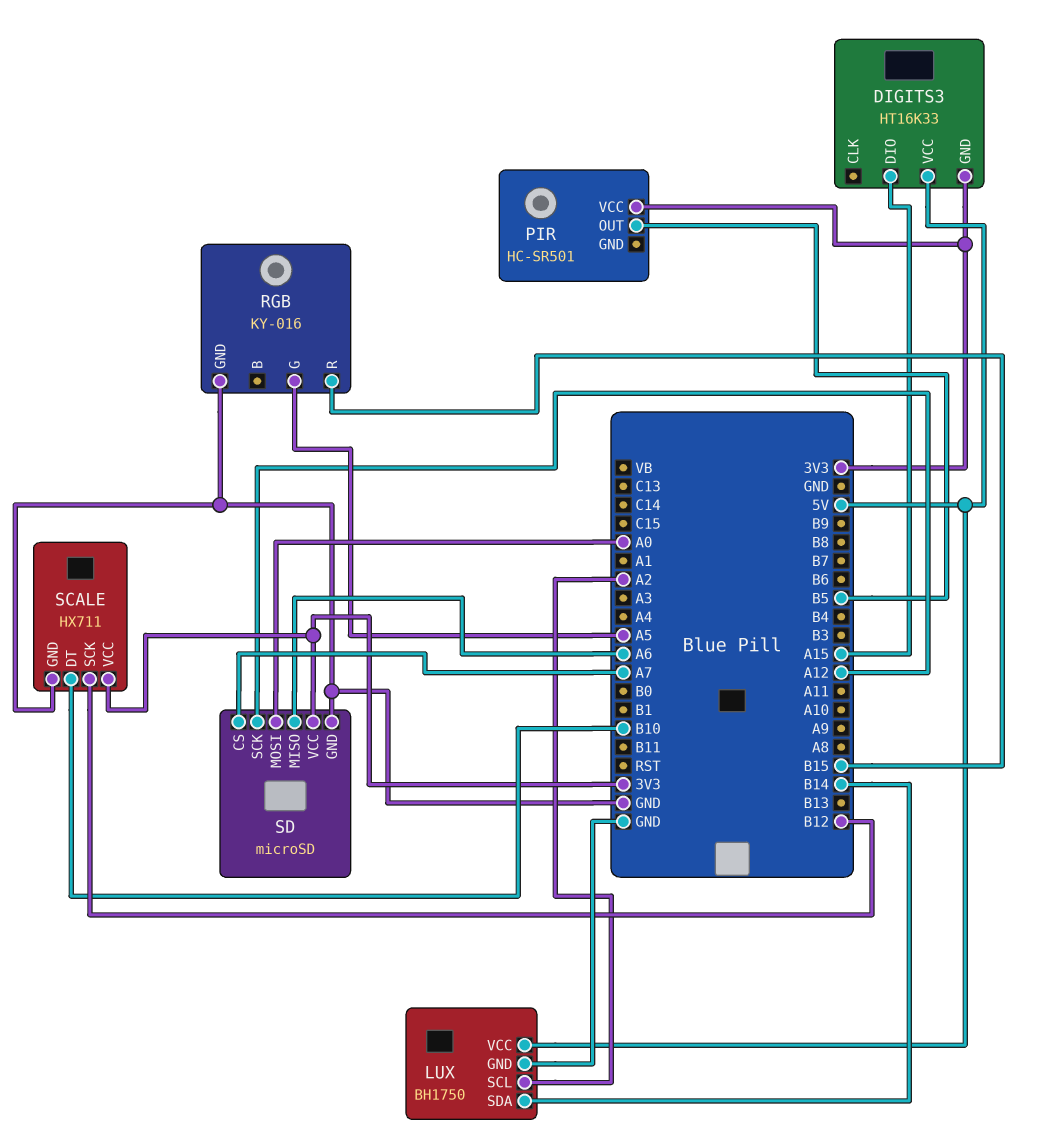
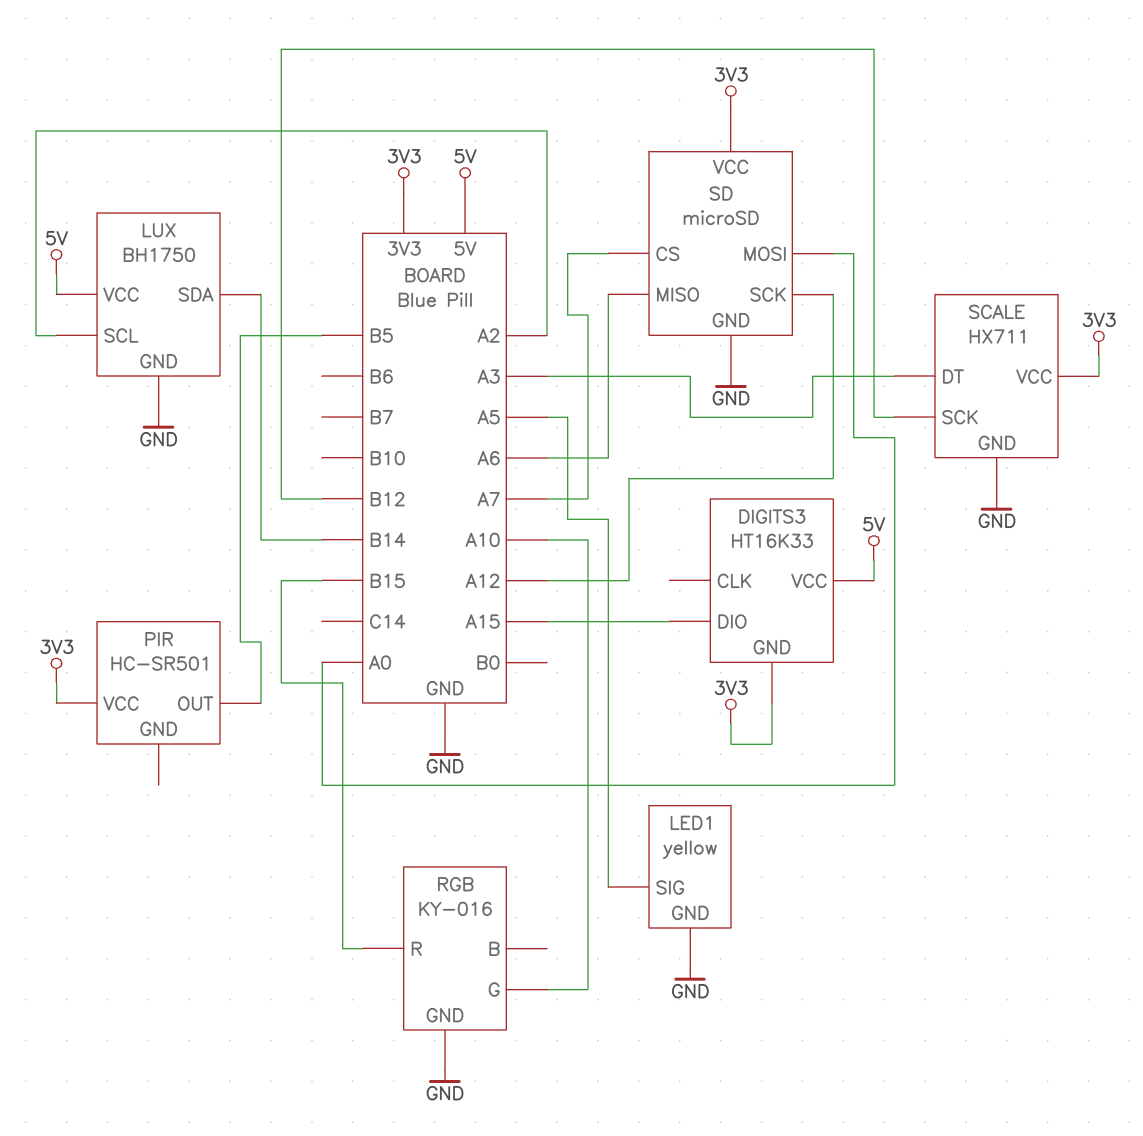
LED1: none -> yellow
LED1 pin GND: none -> GND
LED1 pin SIG: none -> A5
RGB pin G: A5 -> A10
SCALE pin DT: B10 -> A3

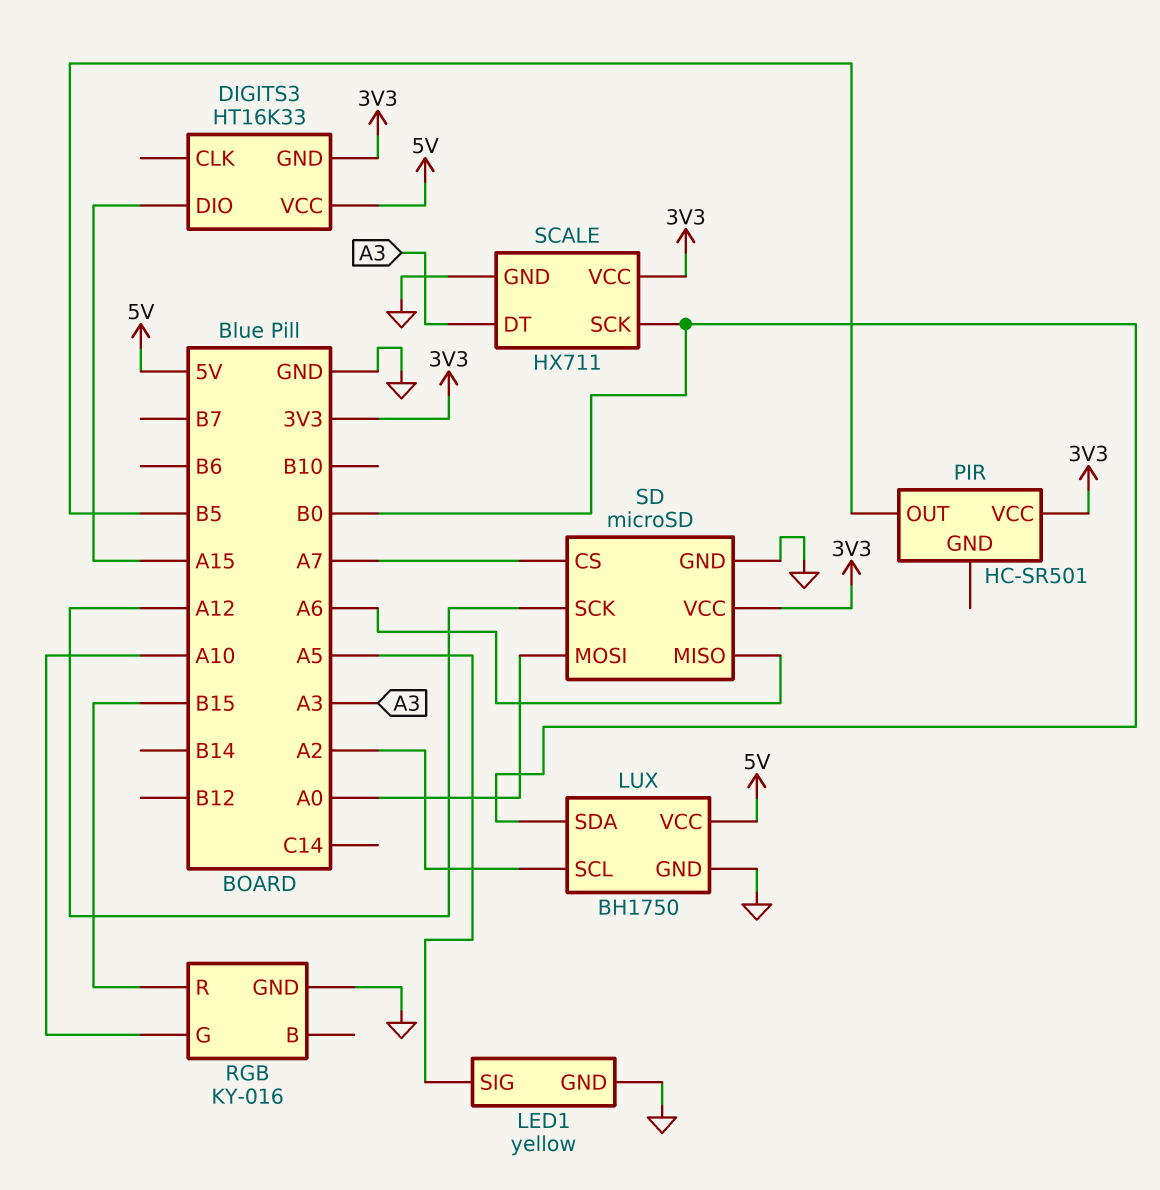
LUX pin SDA: B14 -> B0
SCALE pin SCK: B12 -> B0

